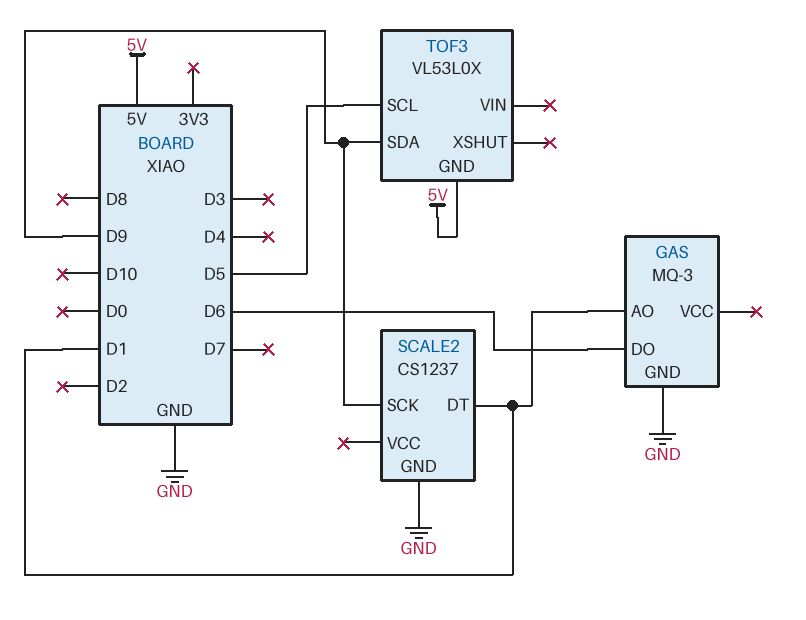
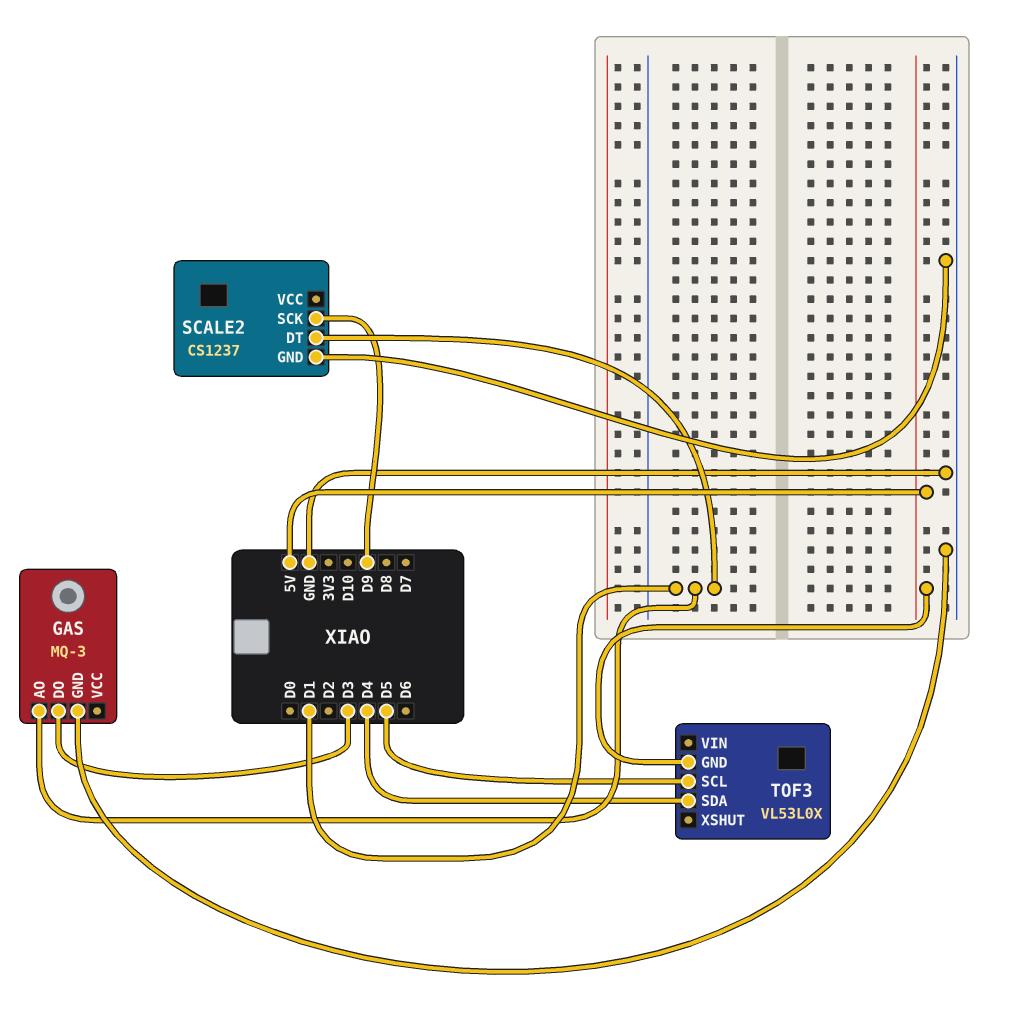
GAS pin DO: D6 -> D3
TOF3 pin SDA: D9 -> D4

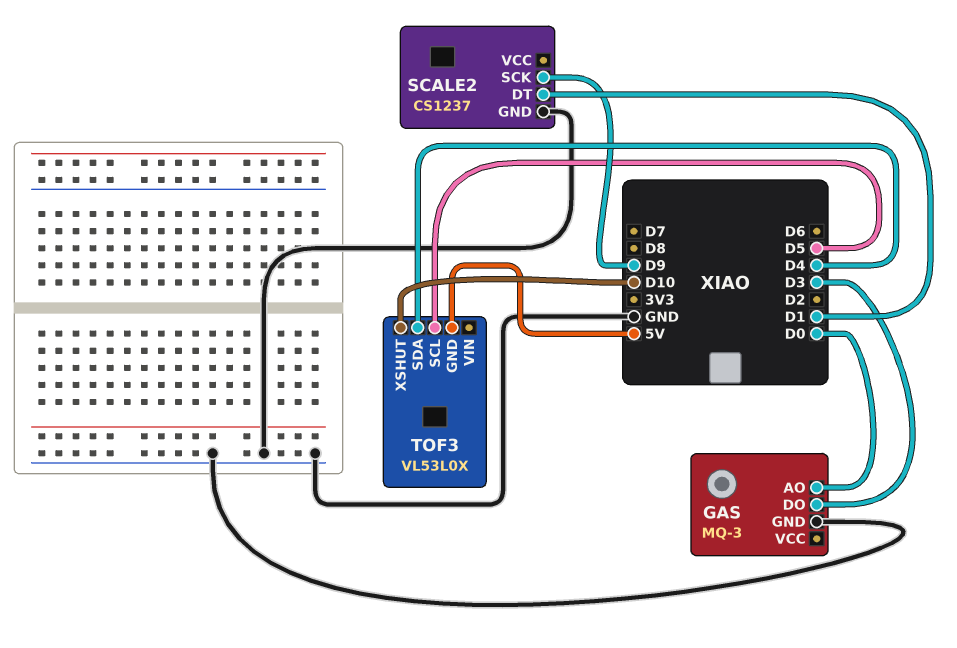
GAS pin AO: D1 -> D0
TOF3 pin XSHUT: none -> D10

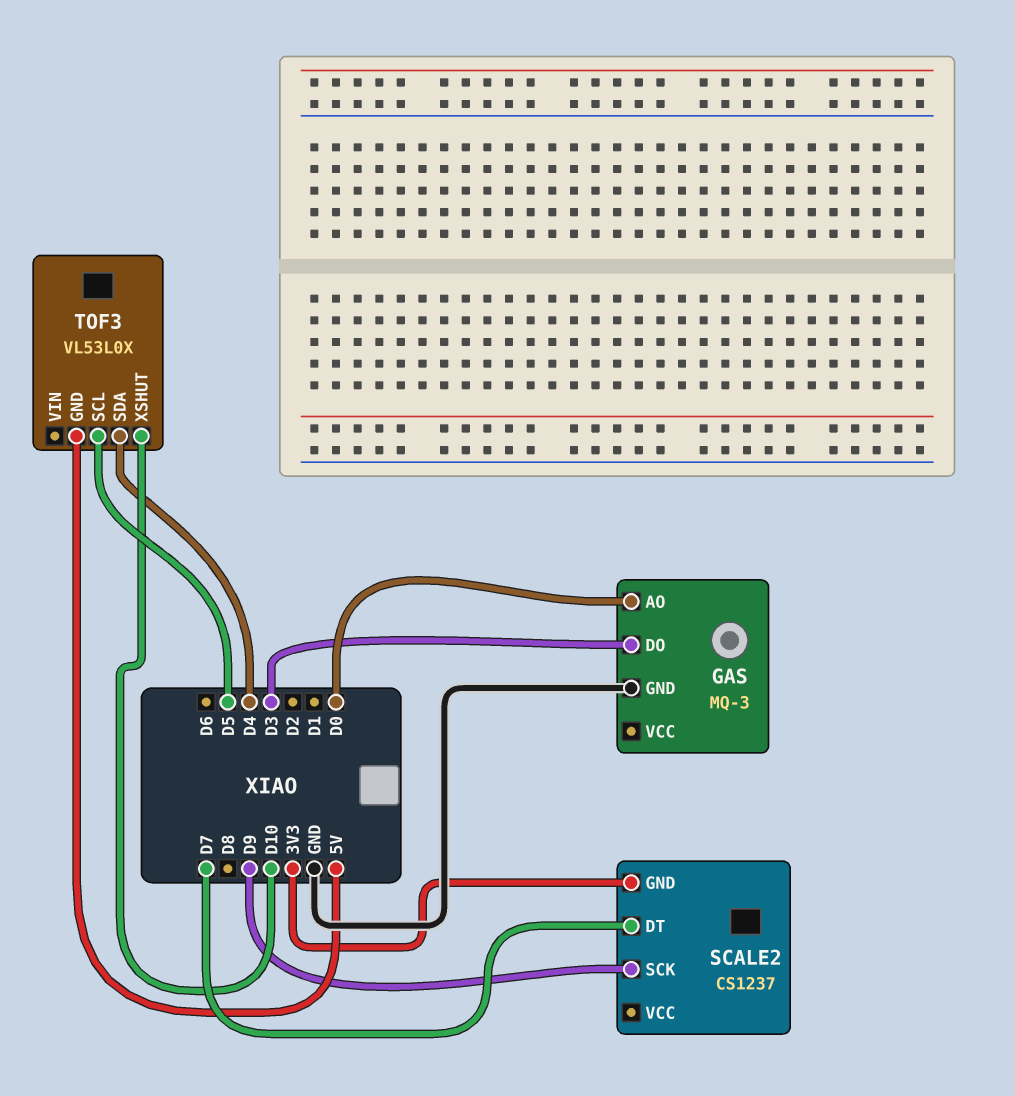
SCALE2 pin DT: D1 -> D7
SCALE2 pin GND: GND -> 3V3

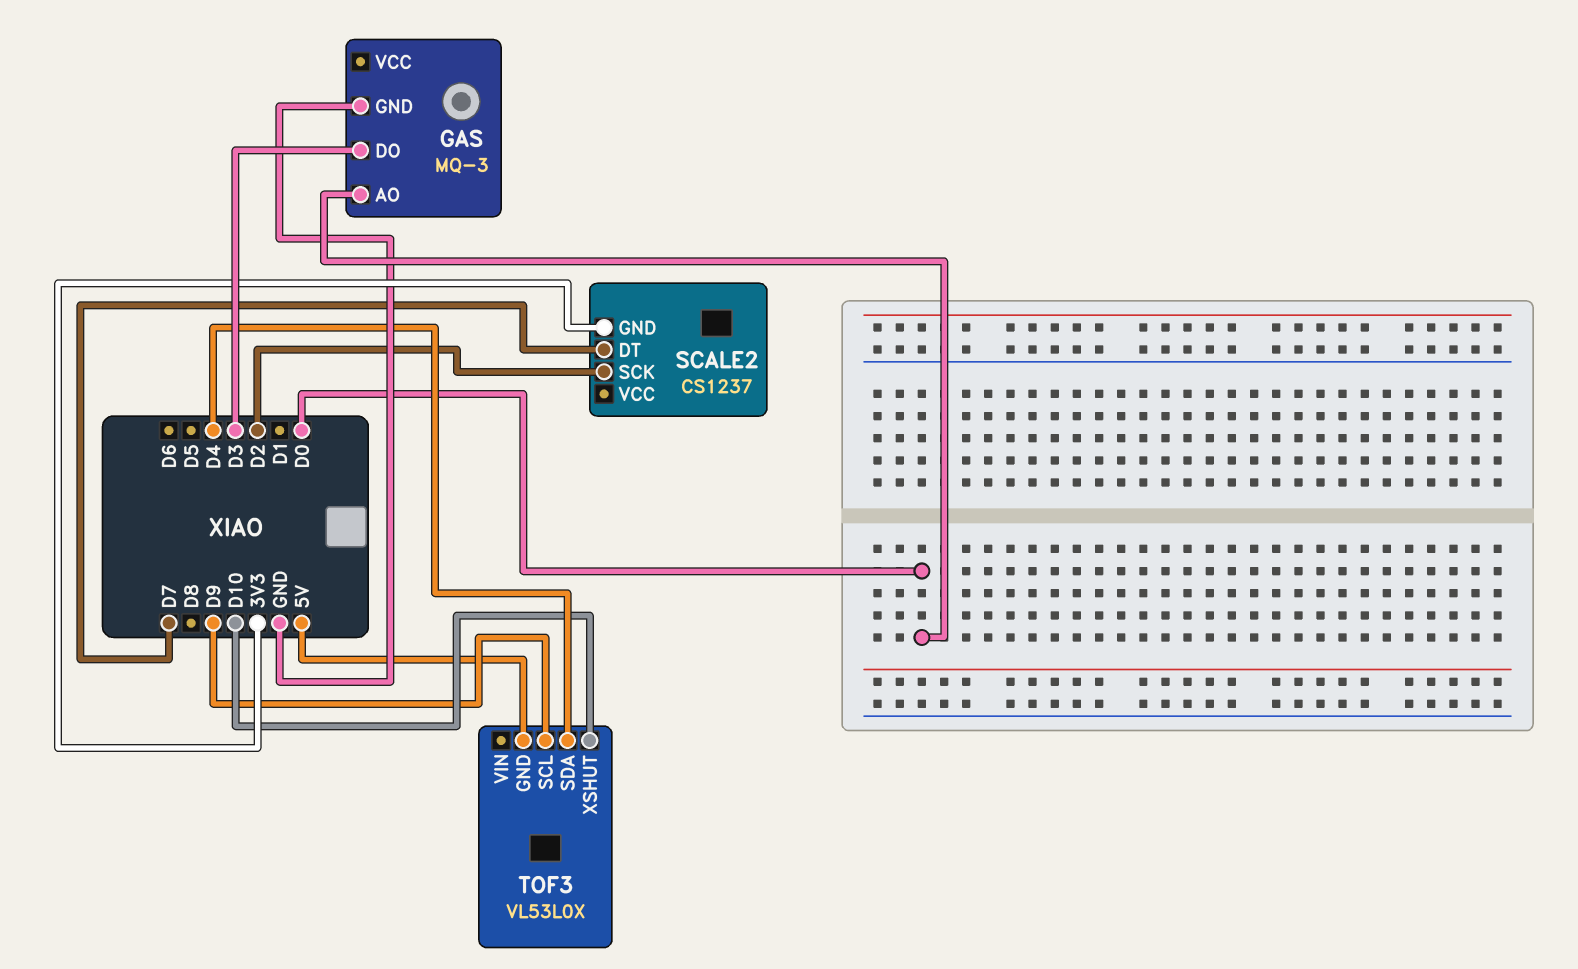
SCALE2 pin SCK: D9 -> D2
TOF3 pin SCL: D5 -> D9

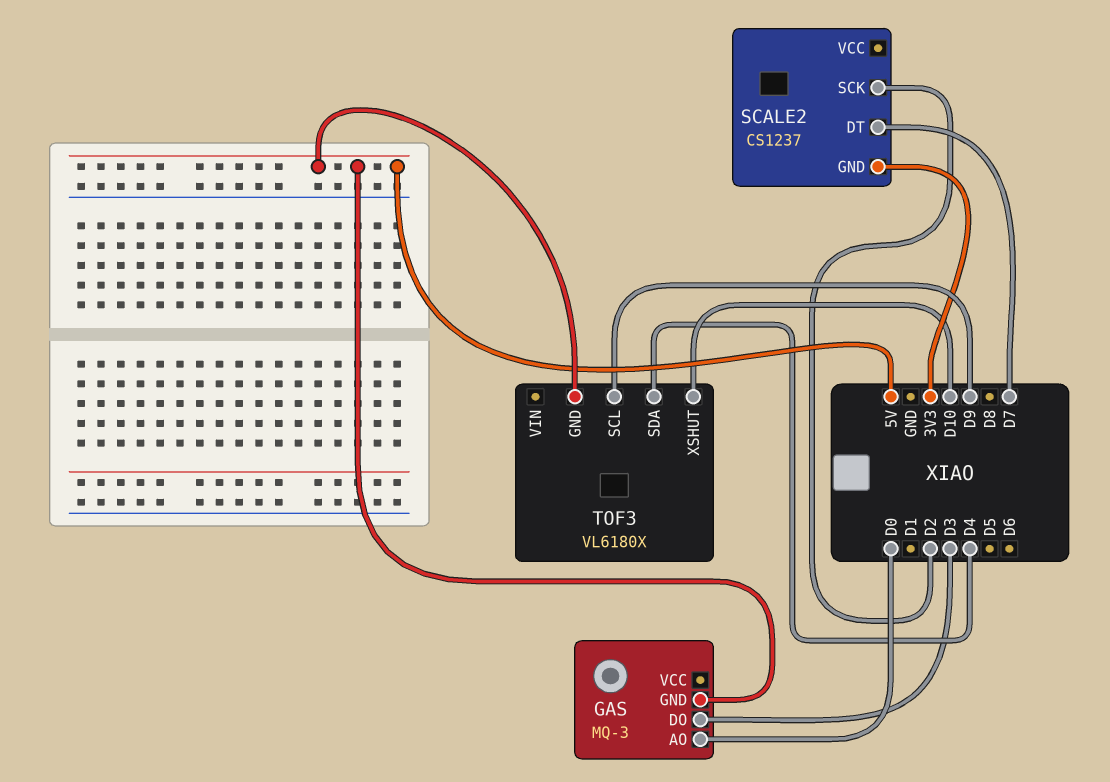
GAS pin GND: GND -> 5V
TOF3: VL53L0X -> VL6180X

